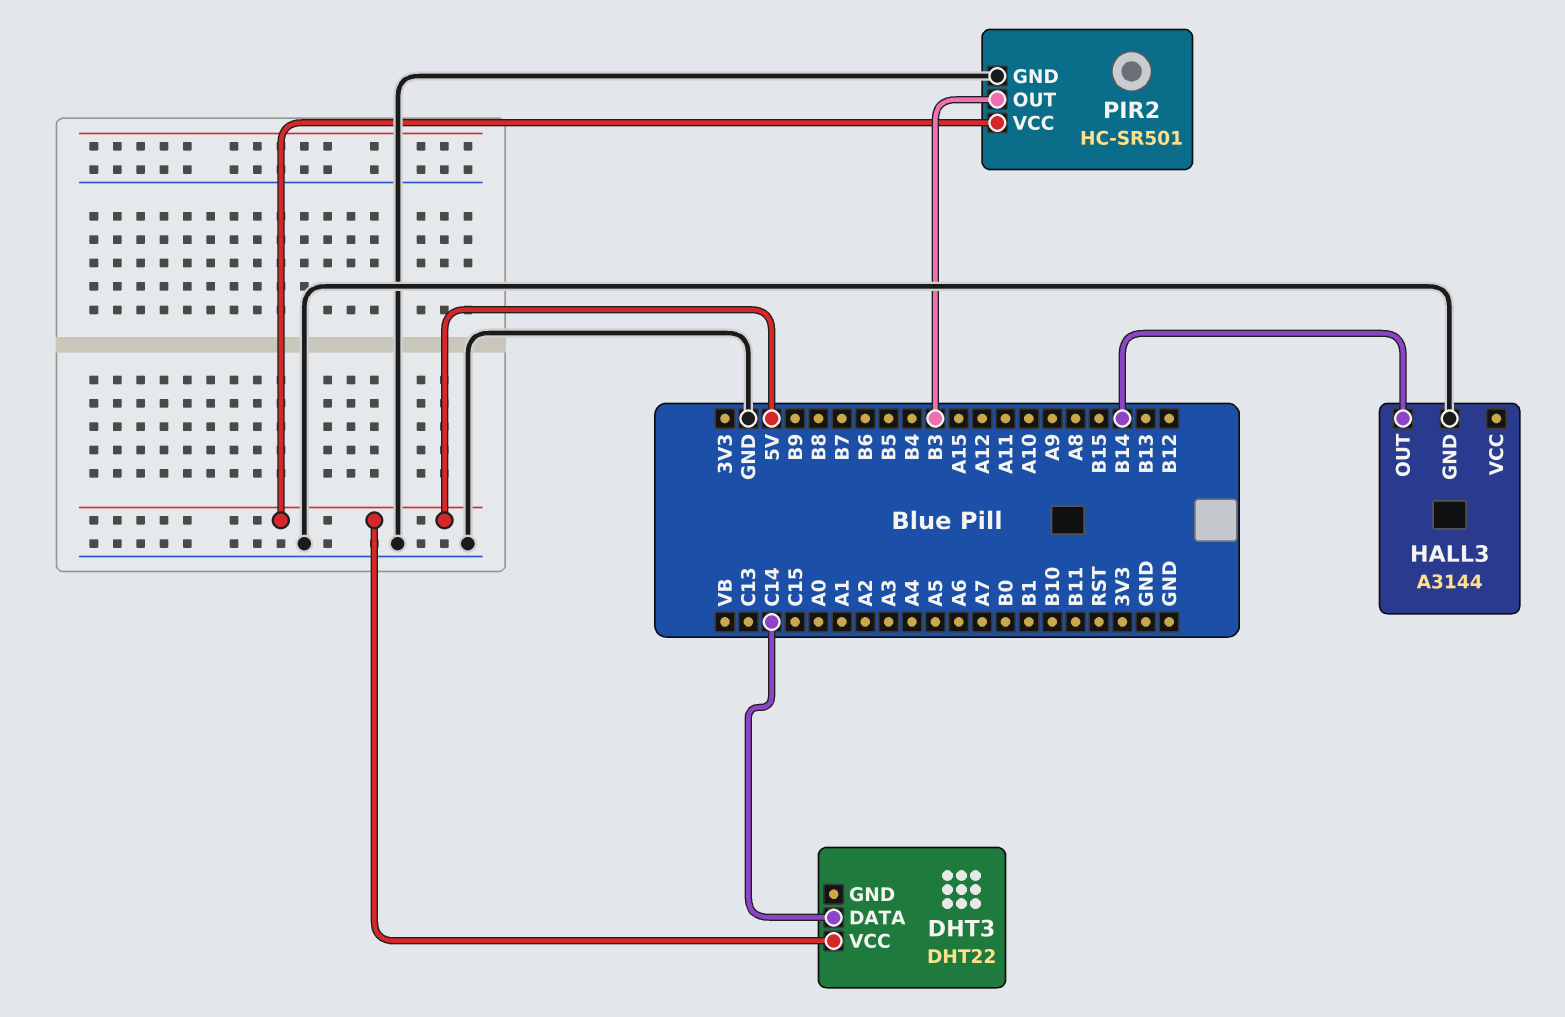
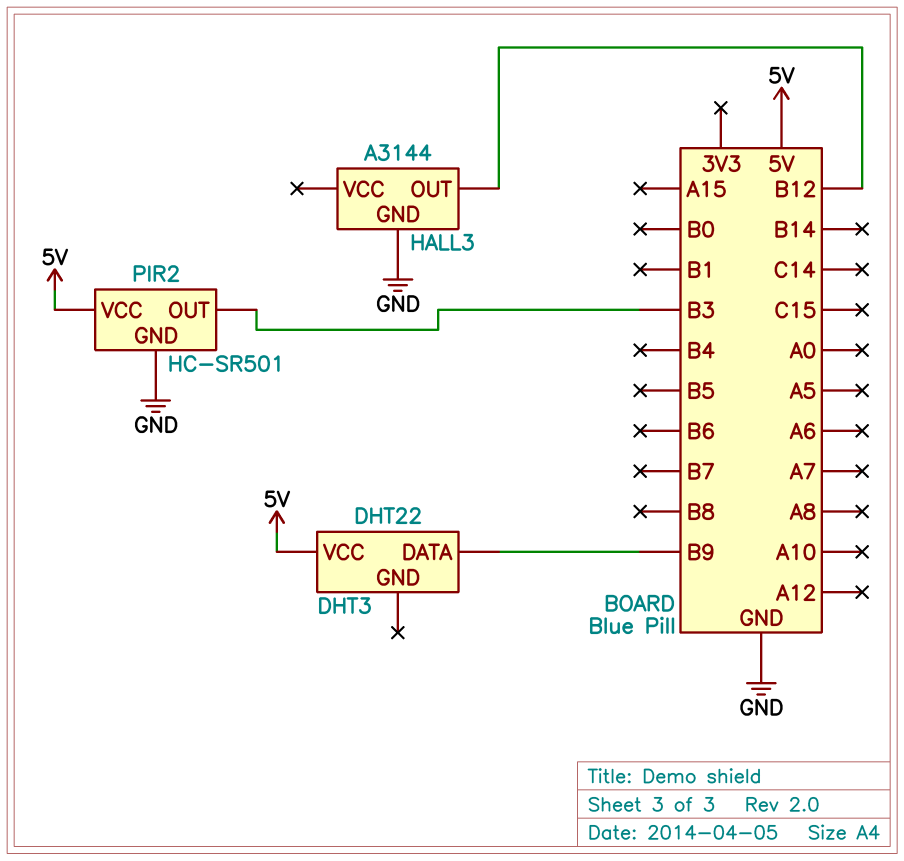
DHT3 pin DATA: C14 -> B9
HALL3 pin OUT: B14 -> B12

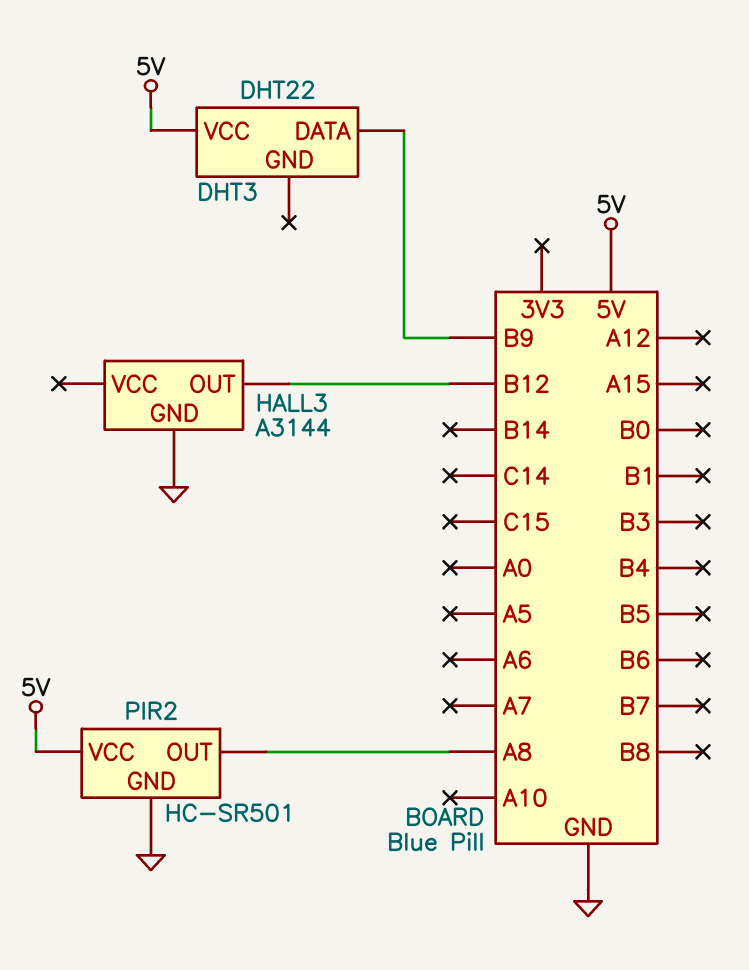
PIR2 pin OUT: B3 -> A8

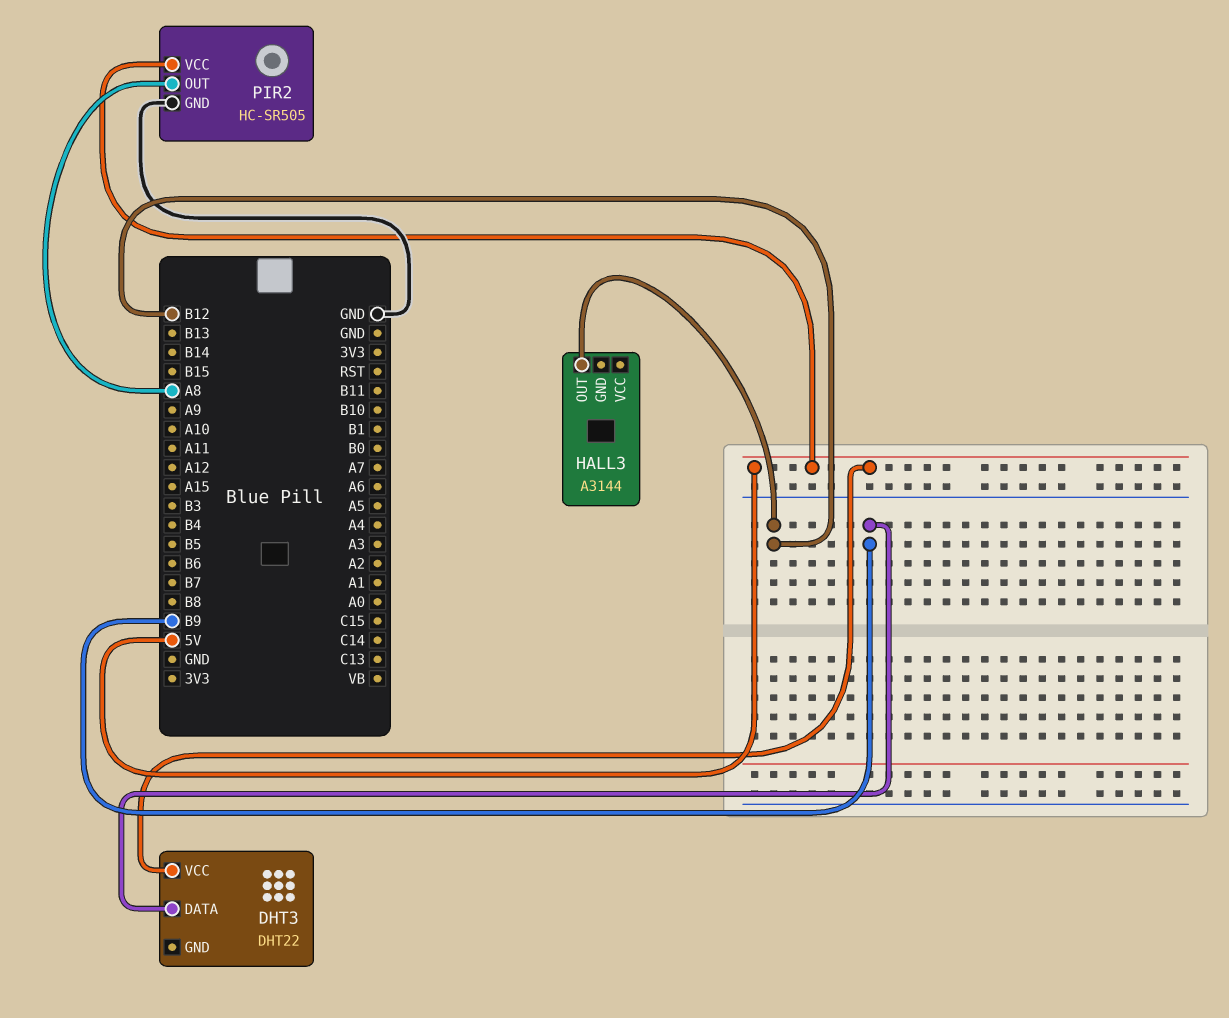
HALL3 pin GND: GND -> none
PIR2: HC-SR501 -> HC-SR505

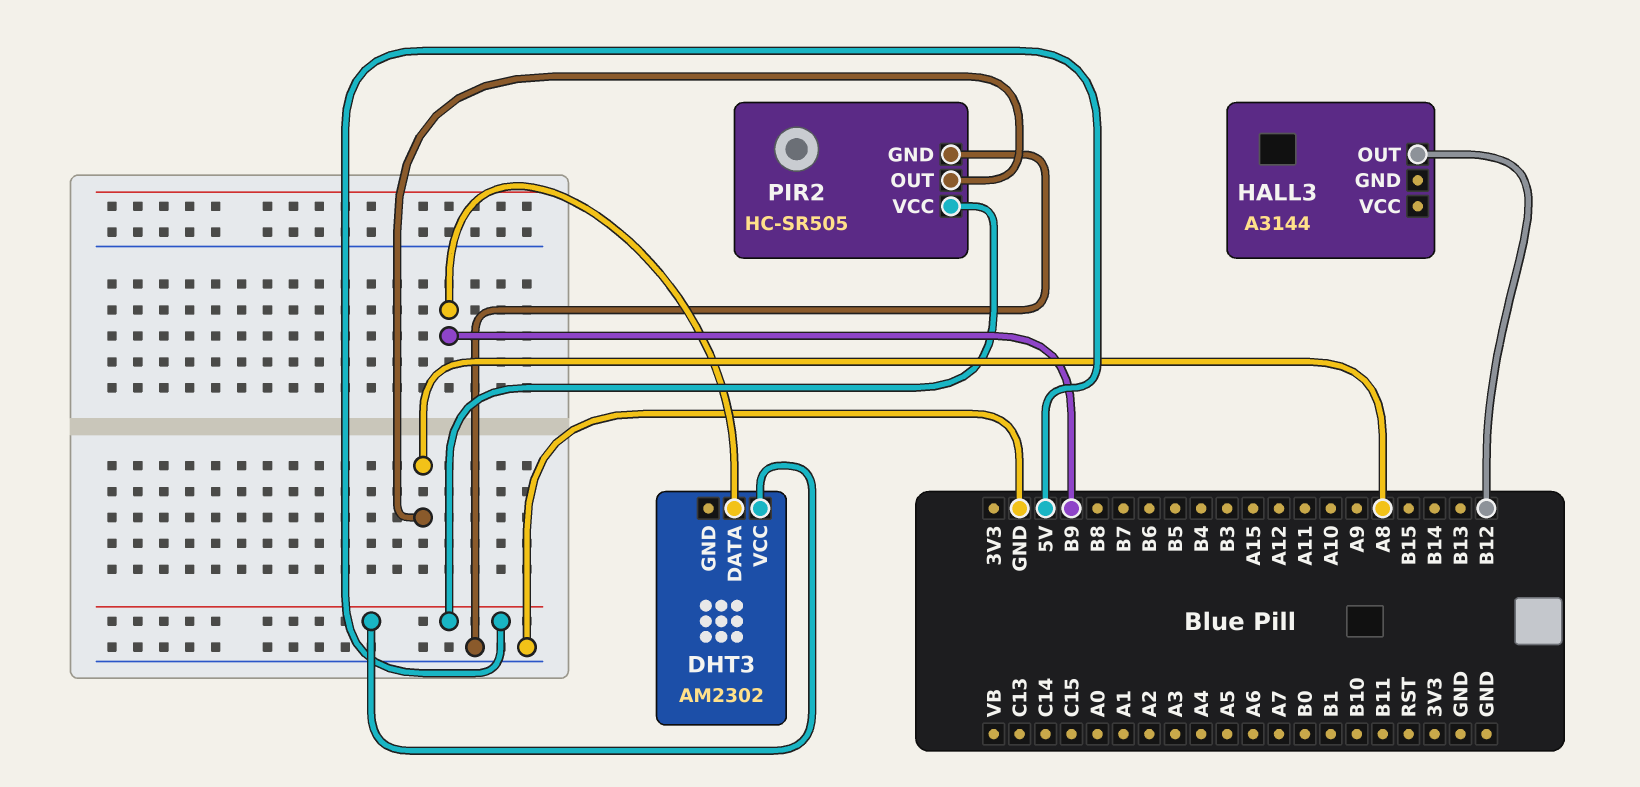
DHT3: DHT22 -> AM2302

